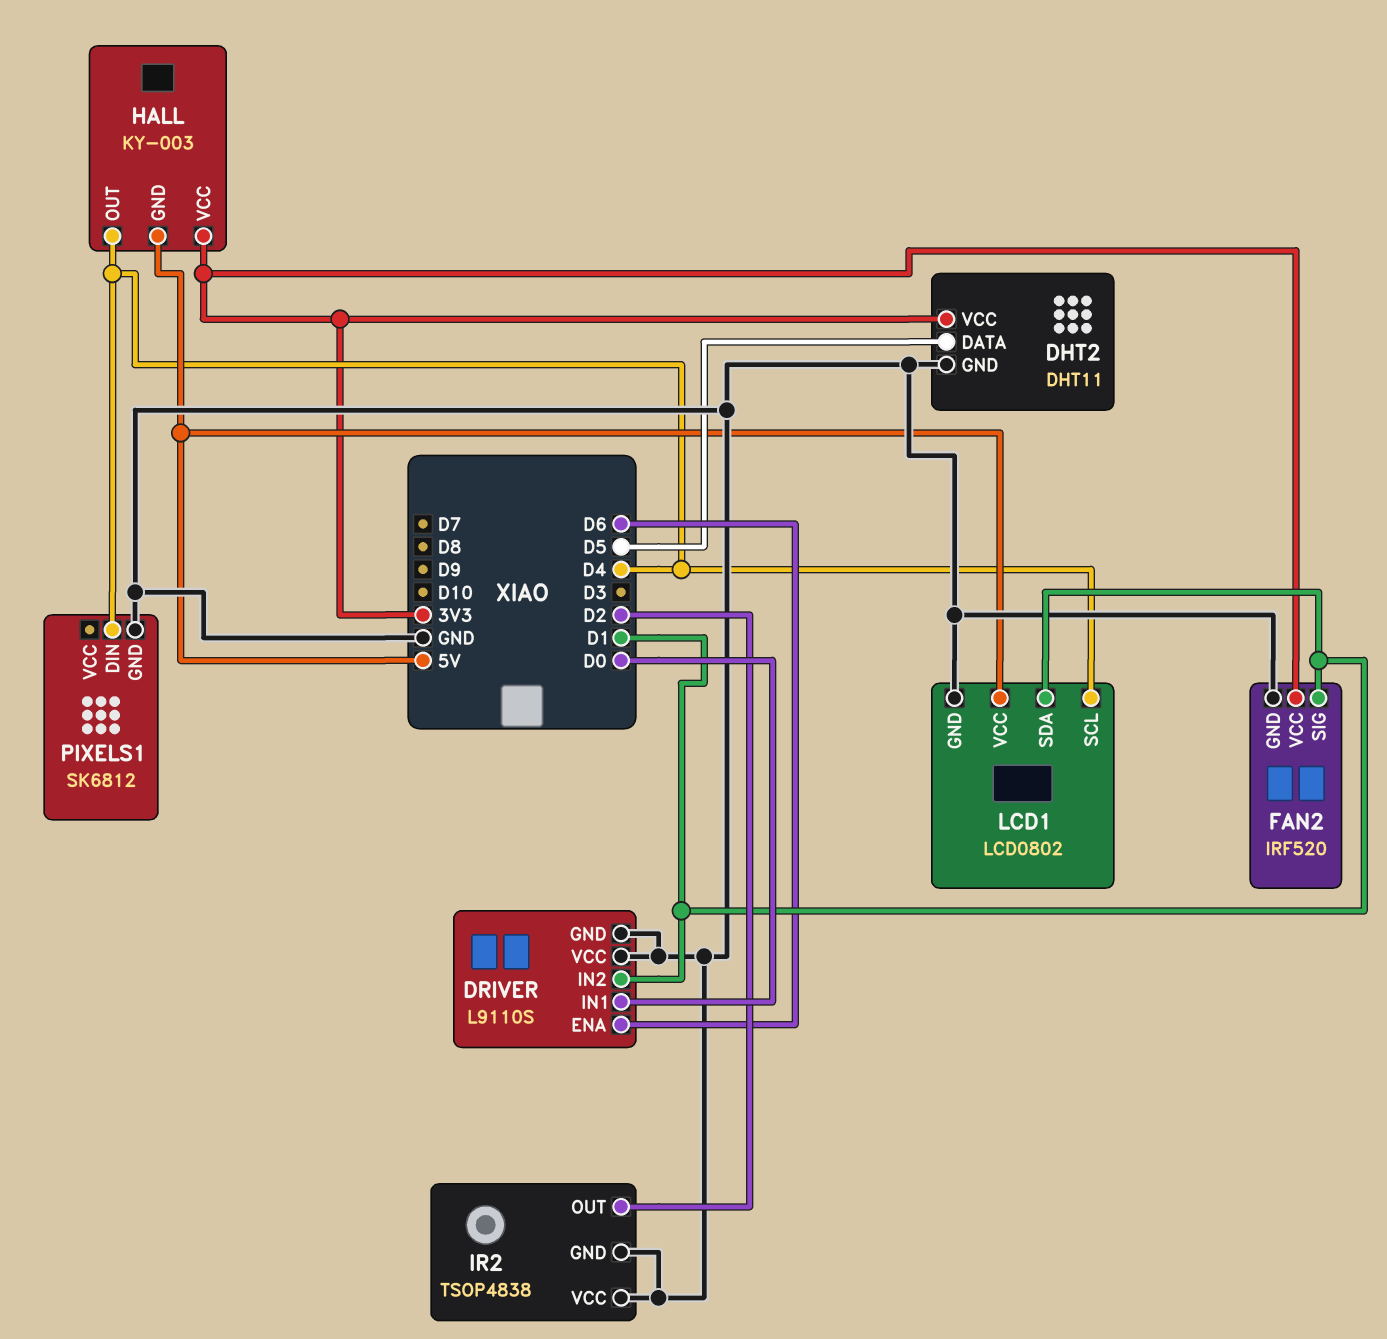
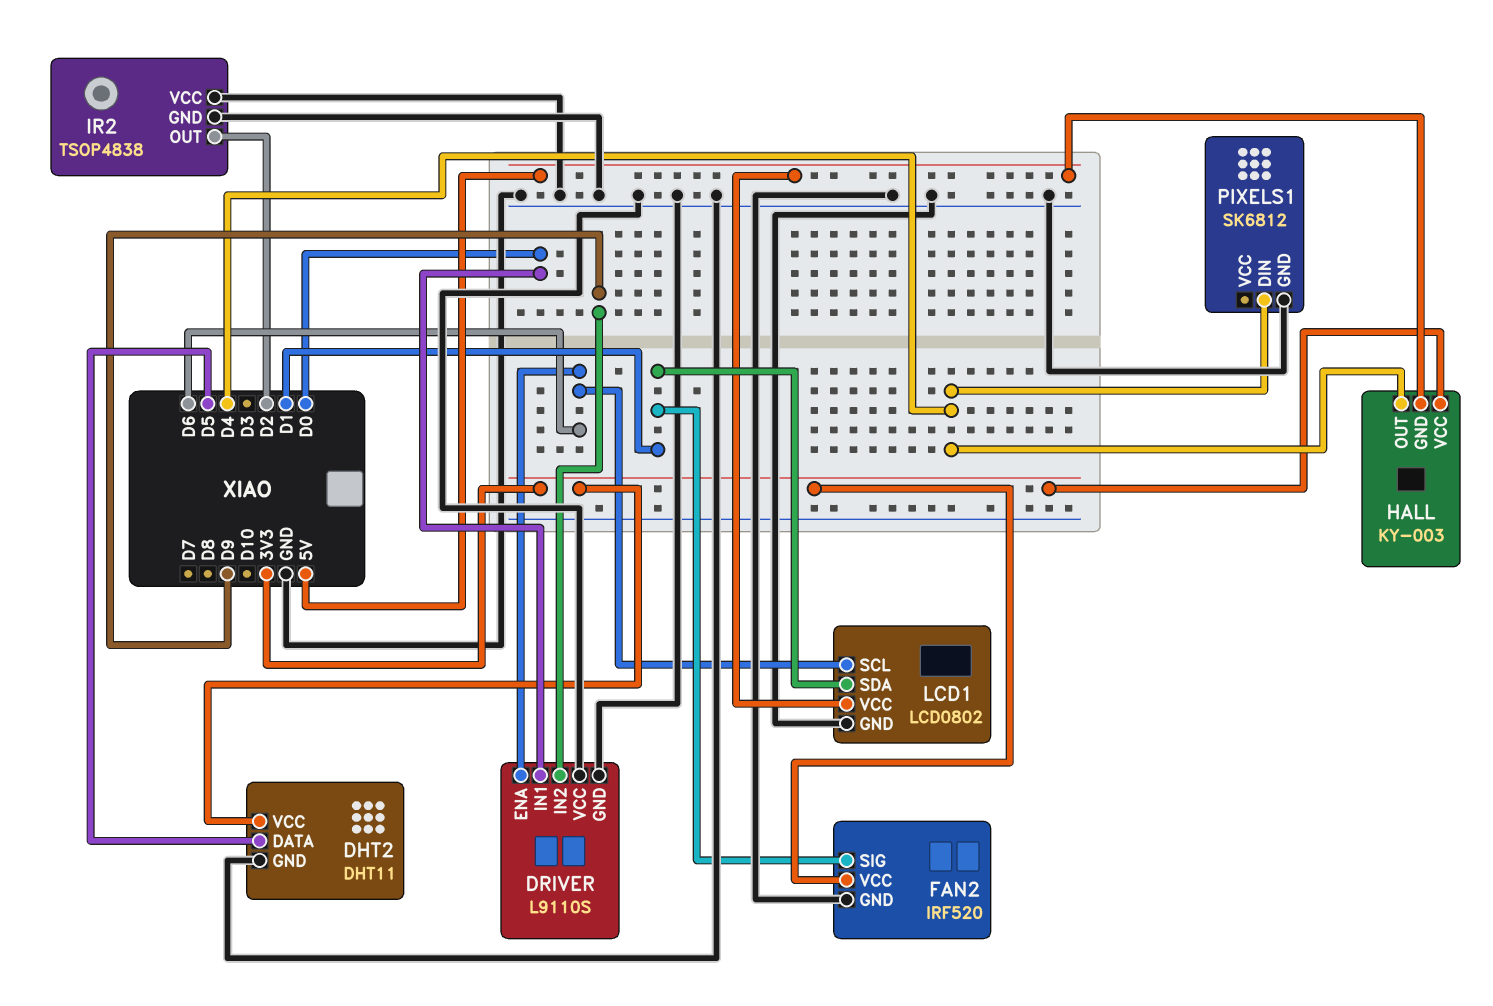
DRIVER pin IN2: D1 -> D9
LCD1 pin SCL: D4 -> D6

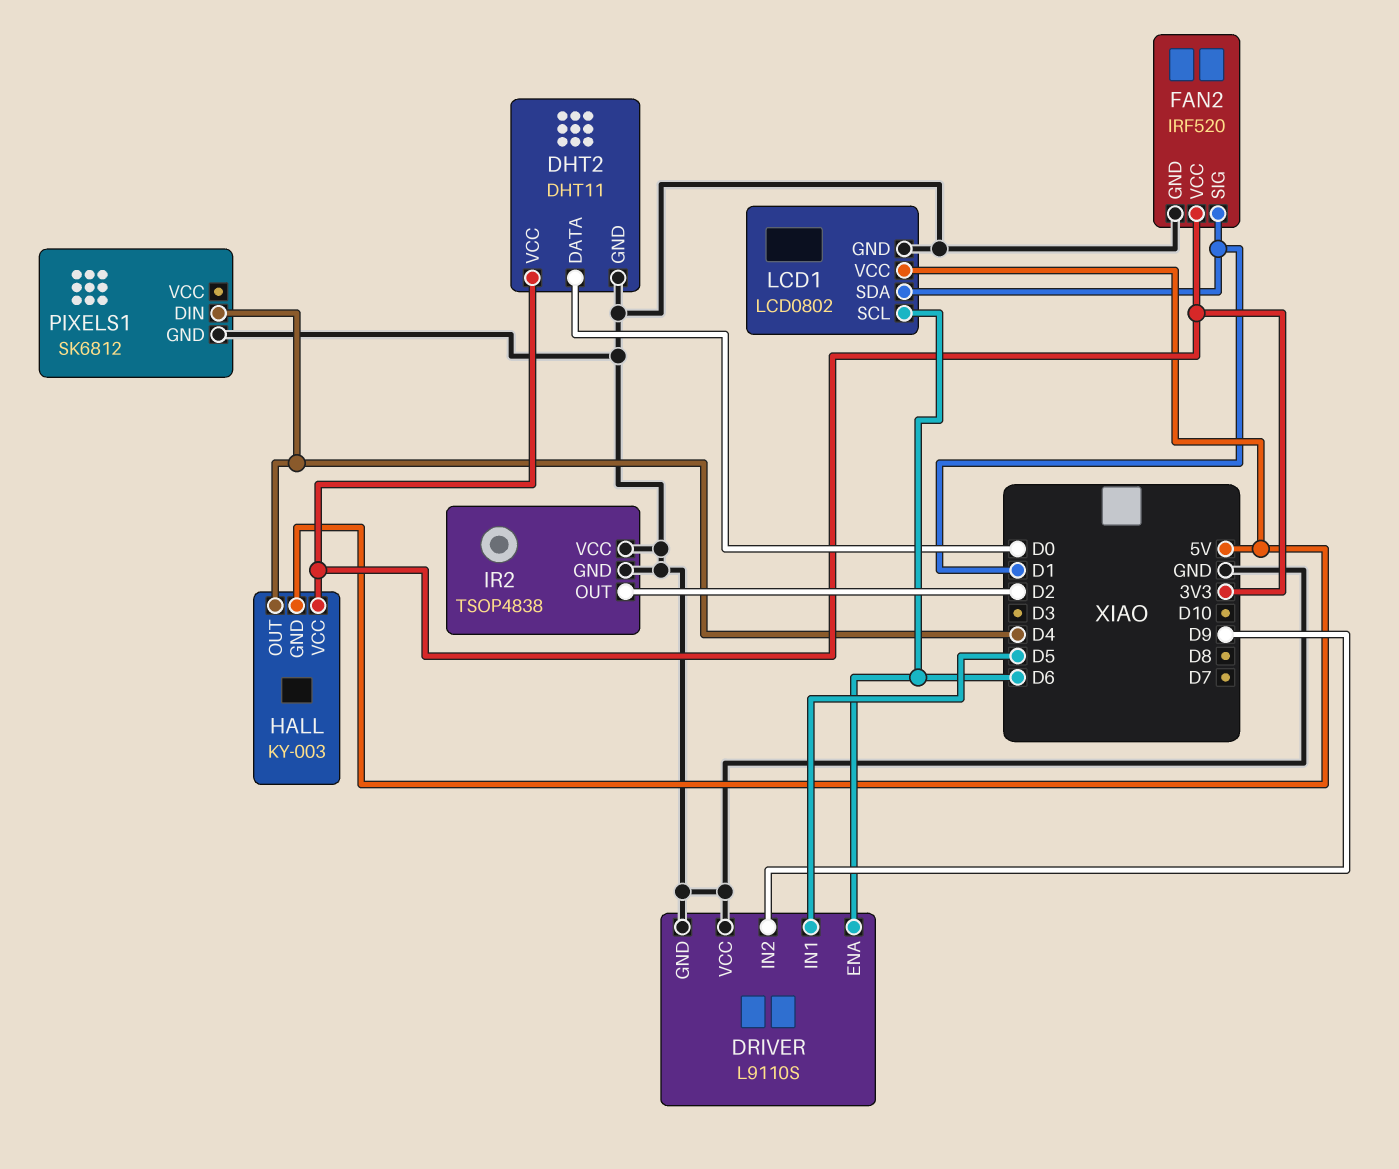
DHT2 pin DATA: D5 -> D0
DRIVER pin IN1: D0 -> D5

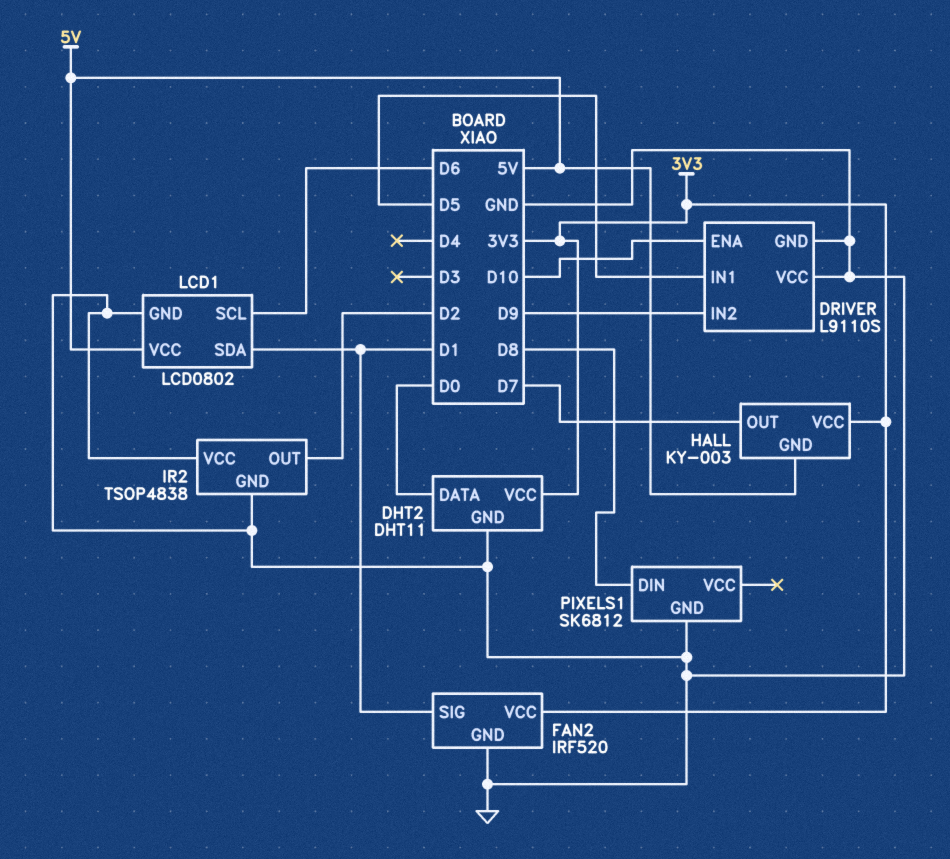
DRIVER pin ENA: D6 -> D10
HALL pin OUT: D4 -> D7
PIXELS1 pin DIN: D4 -> D8

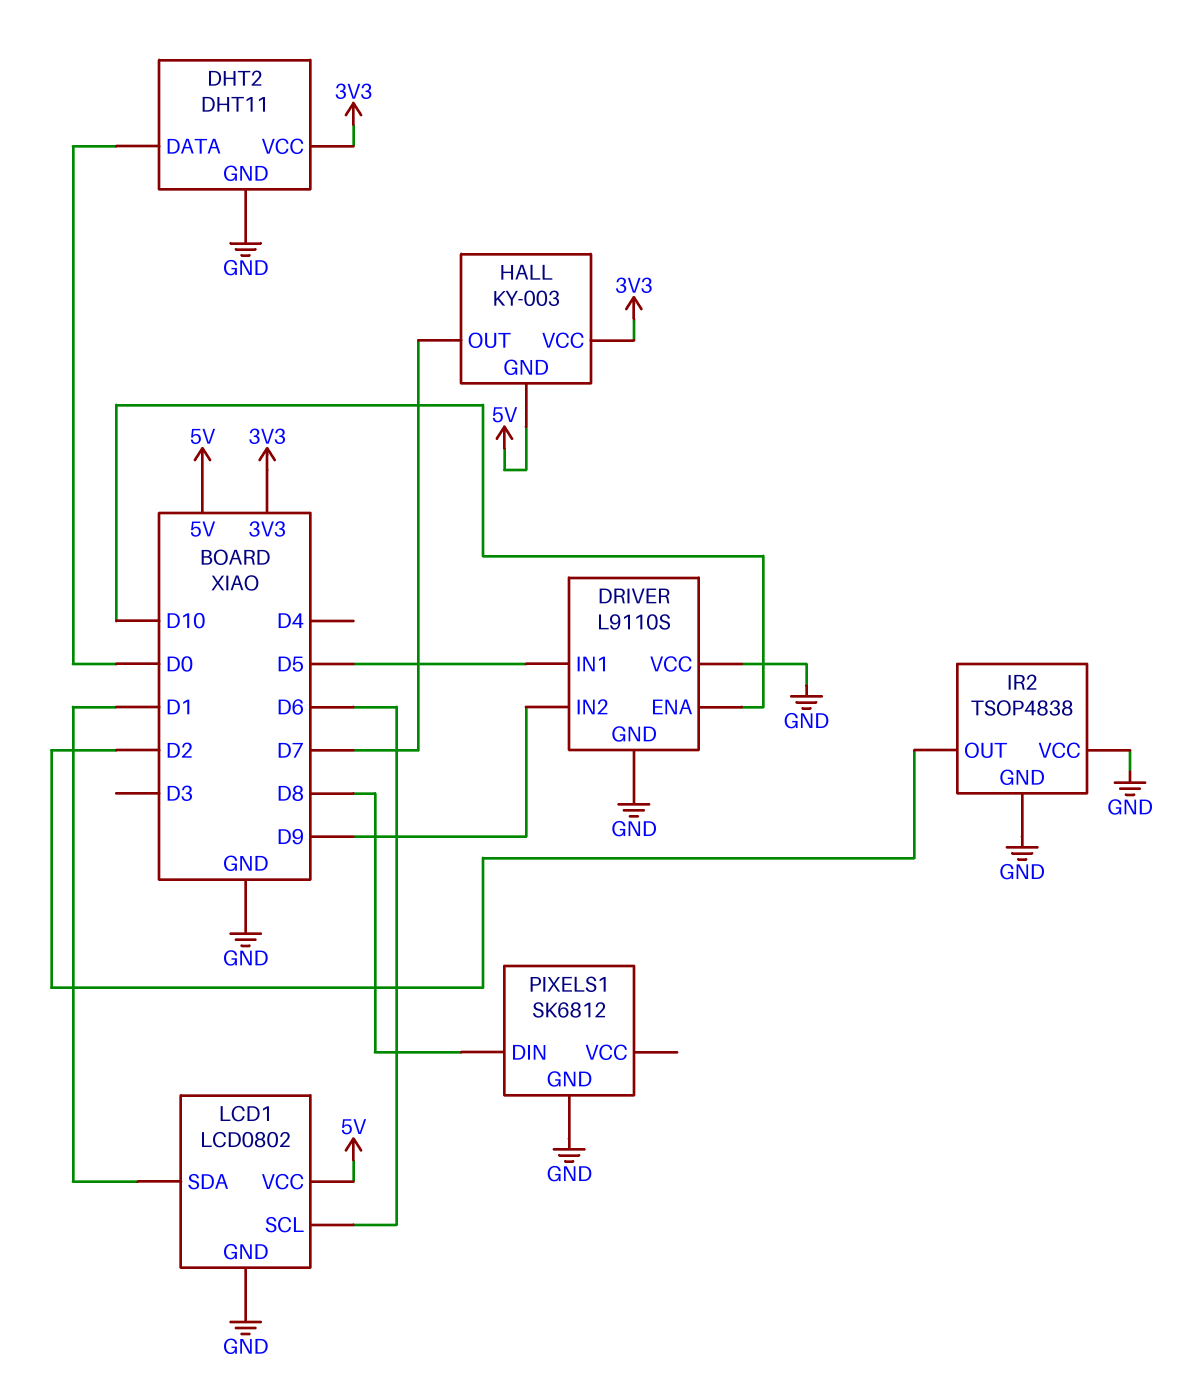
FAN2: IRF520 -> none
FAN2 pin GND: GND -> none
FAN2 pin SIG: D1 -> none
FAN2 pin VCC: 3V3 -> none

